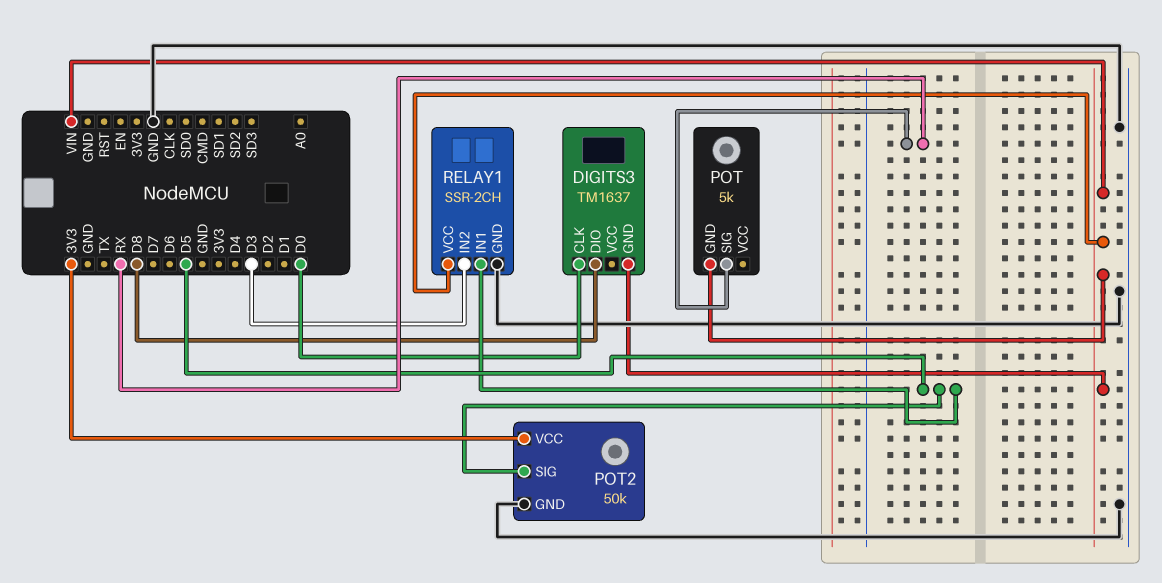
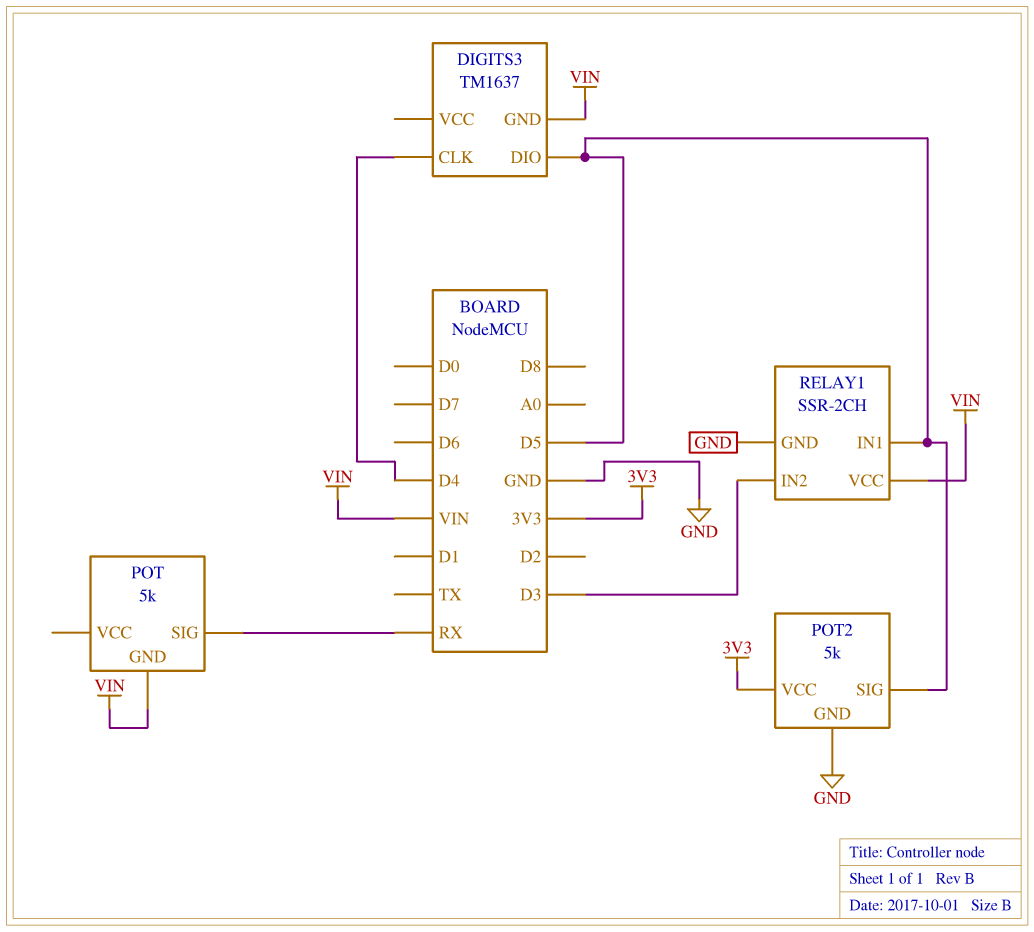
DIGITS3 pin CLK: D0 -> D4
DIGITS3 pin DIO: D8 -> D5
POT2: 50k -> 5k

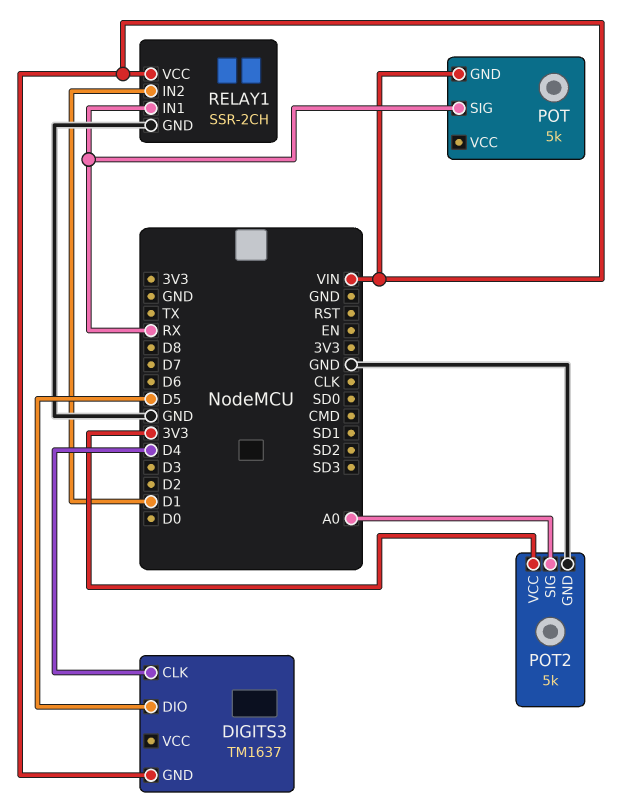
POT2 pin SIG: D5 -> A0
RELAY1 pin IN1: D5 -> RX
RELAY1 pin IN2: D3 -> D1

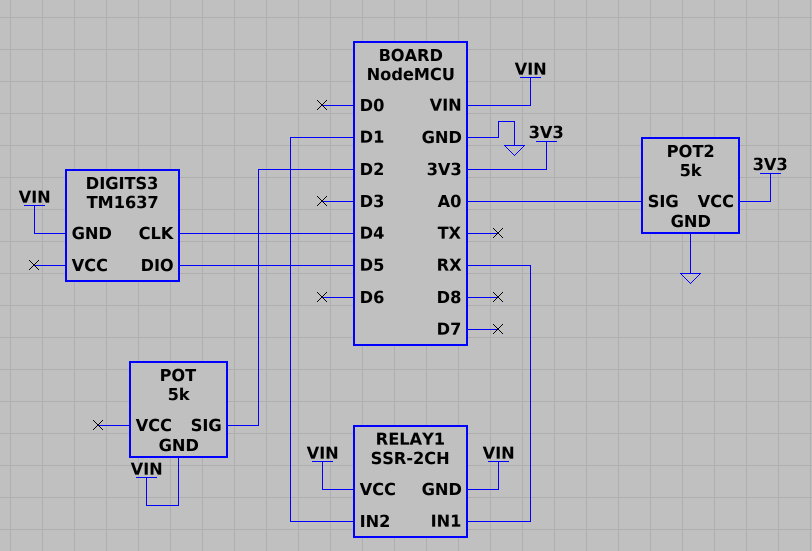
POT pin SIG: RX -> D2
RELAY1 pin GND: GND -> VIN

